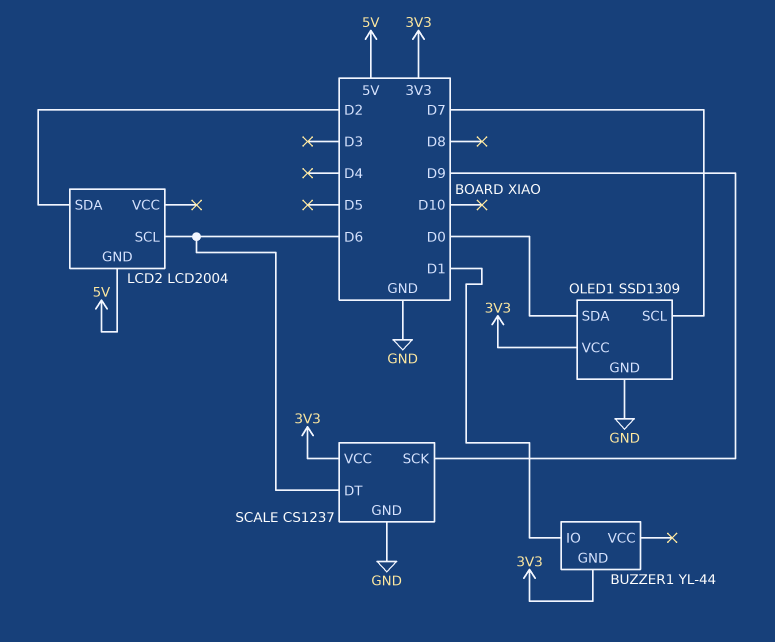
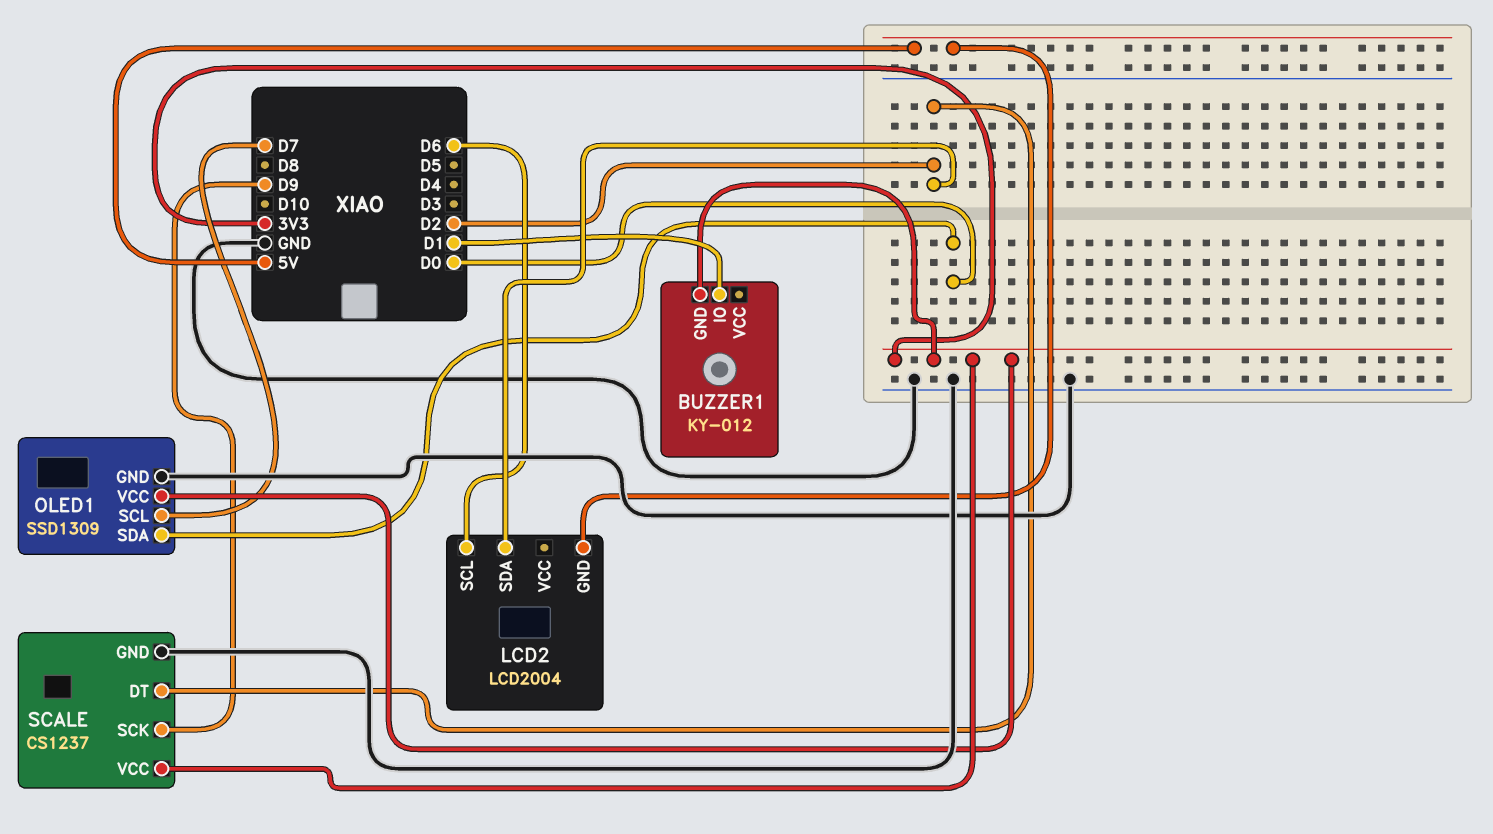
BUZZER1: YL-44 -> KY-012
SCALE pin DT: D6 -> D2

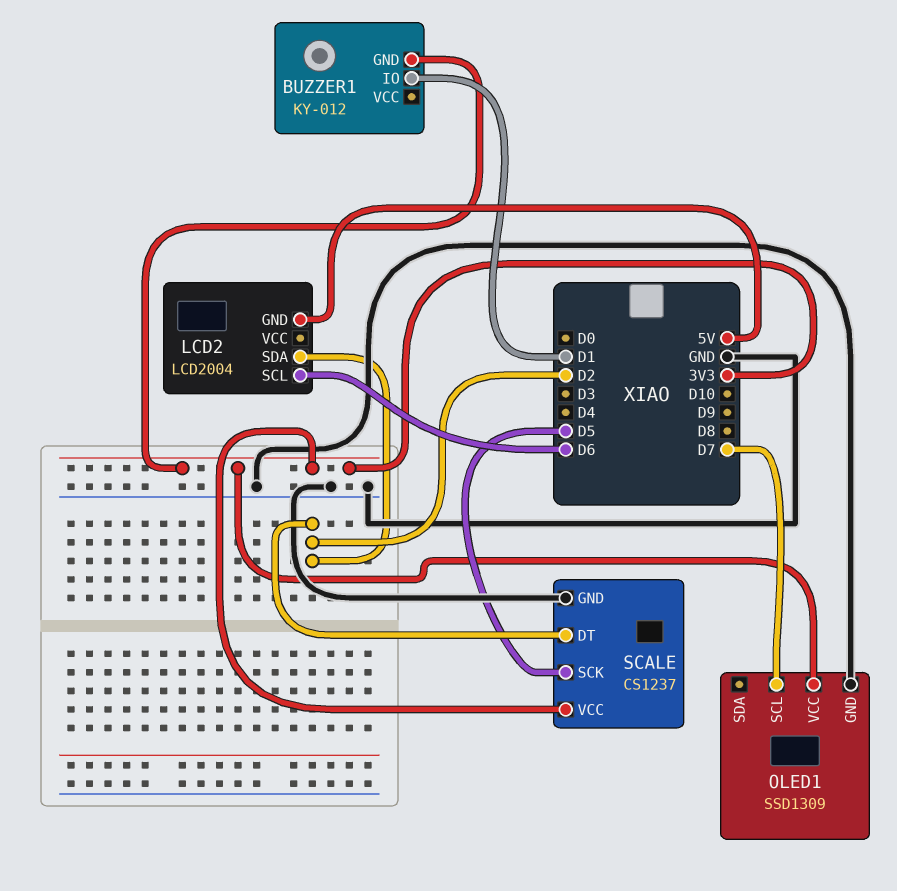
OLED1 pin SDA: D0 -> none
SCALE pin SCK: D9 -> D5

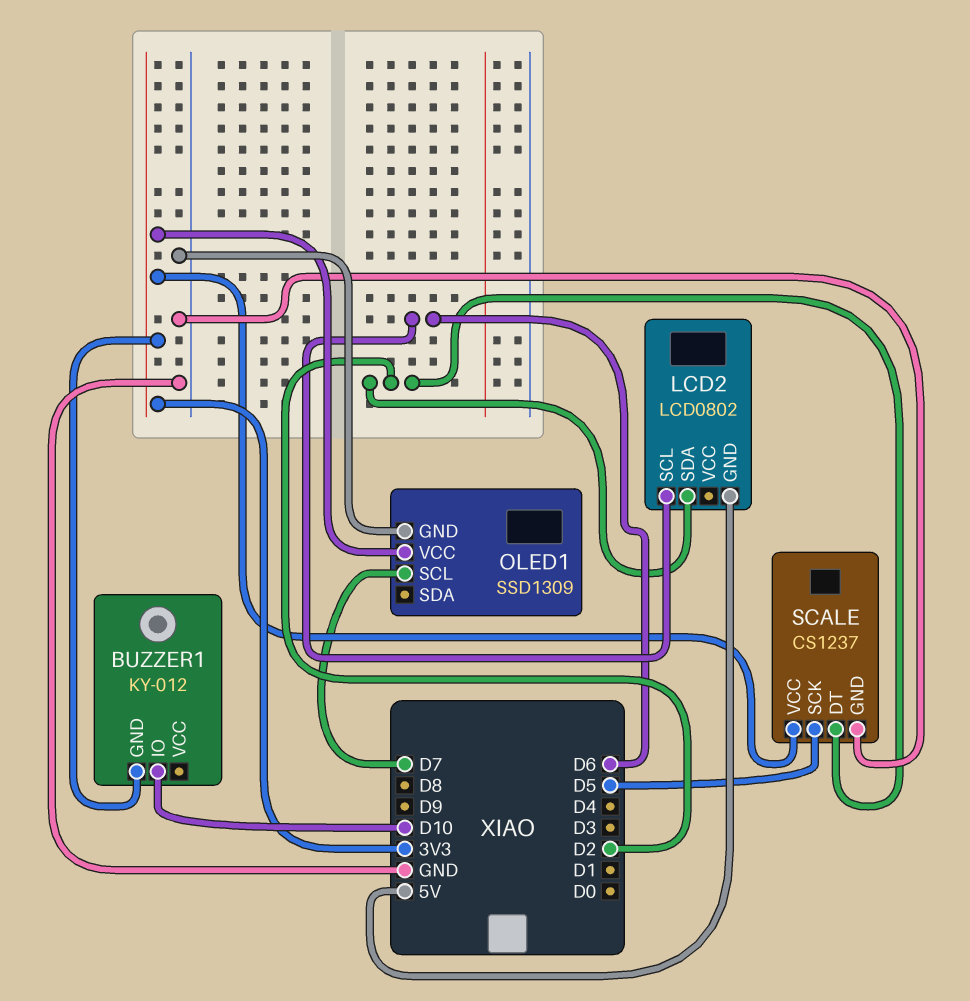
BUZZER1 pin IO: D1 -> D10
LCD2: LCD2004 -> LCD0802

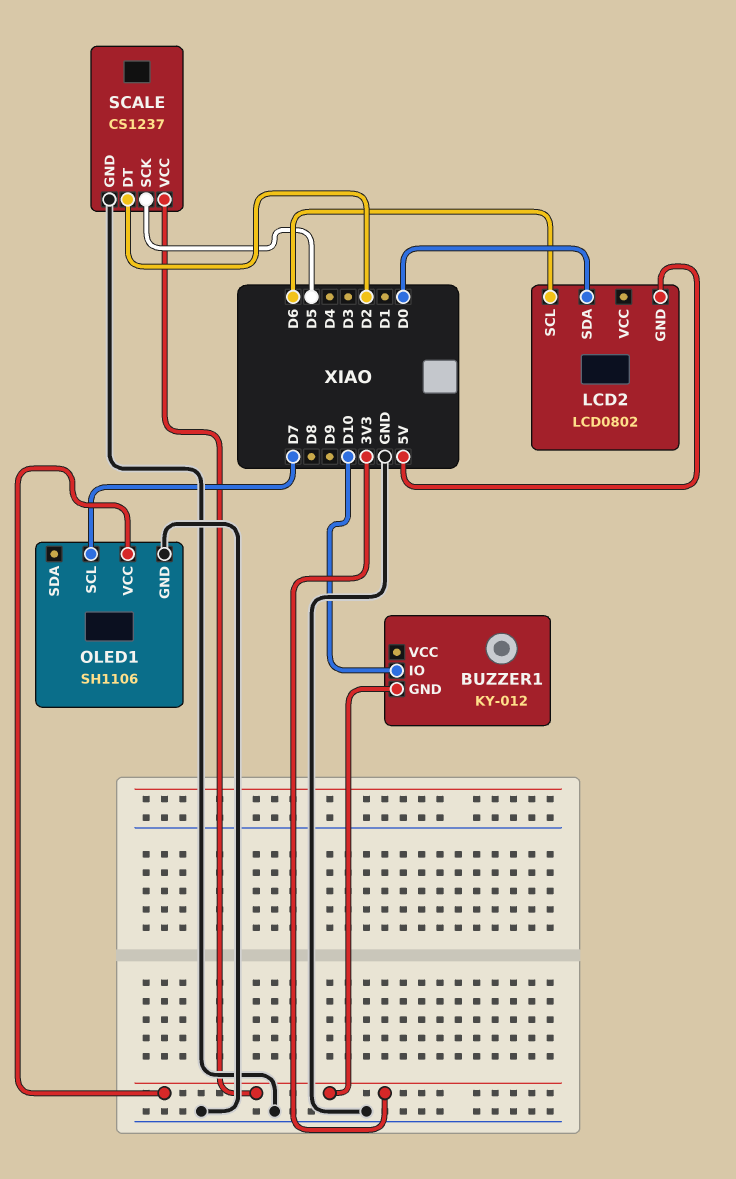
LCD2 pin SDA: D2 -> D0
OLED1: SSD1309 -> SH1106

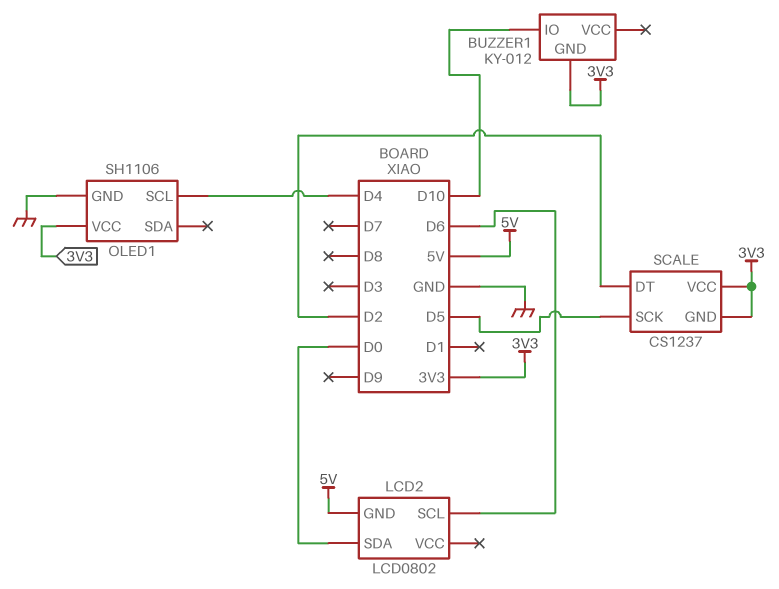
OLED1 pin SCL: D7 -> D4
SCALE pin GND: GND -> 3V3

